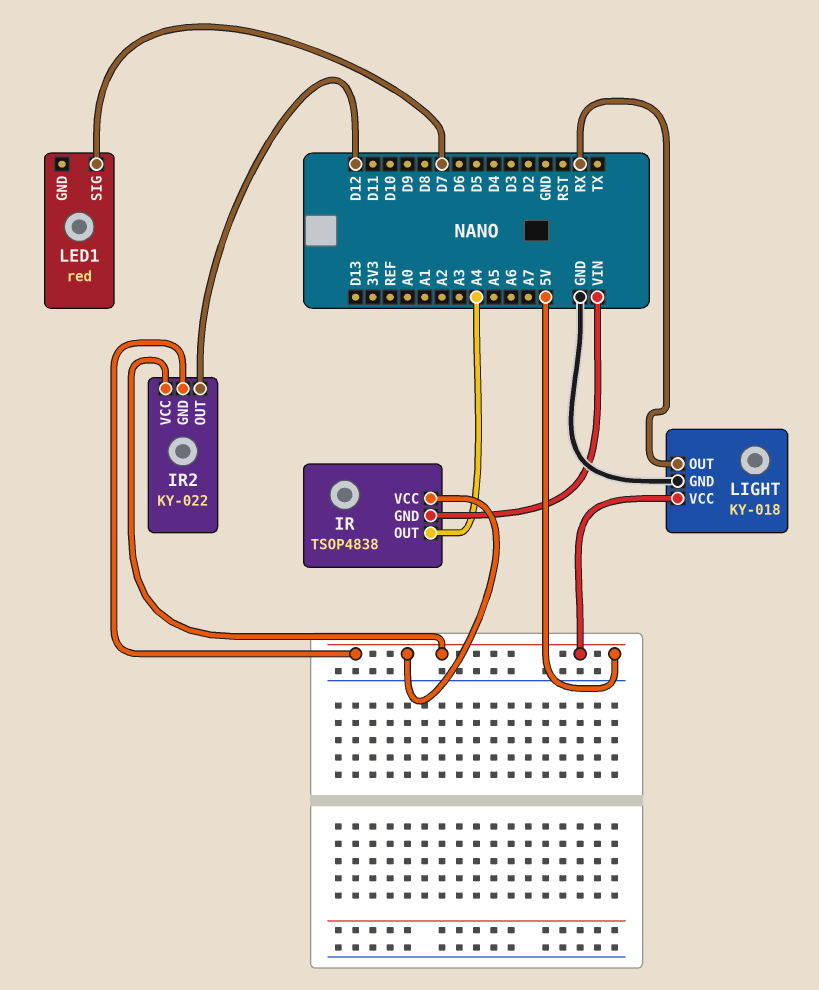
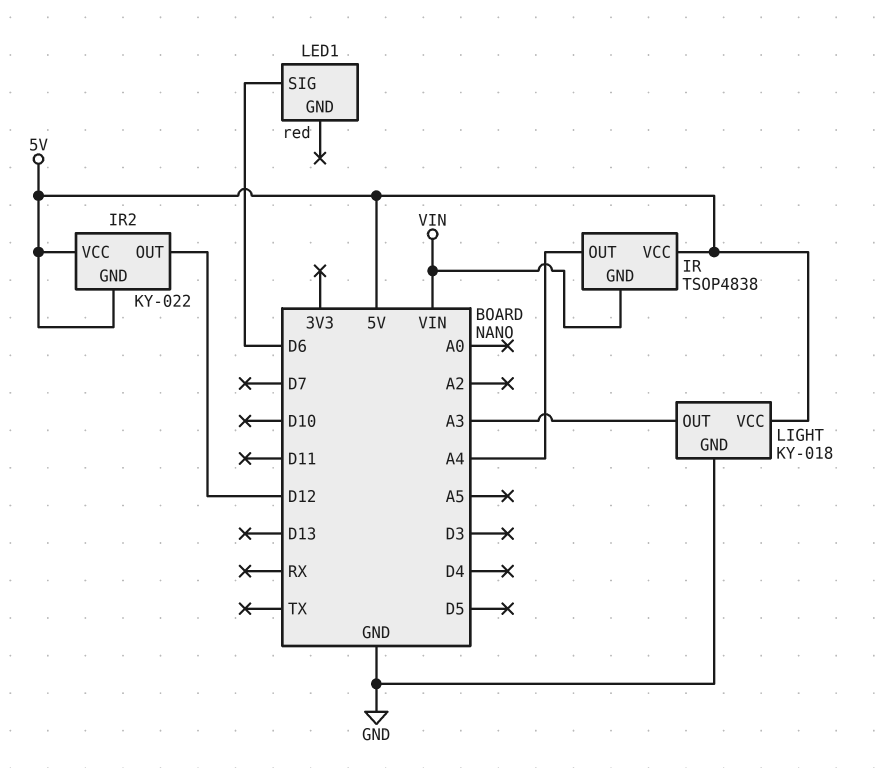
LED1 pin SIG: D7 -> D6
LIGHT pin OUT: RX -> A3

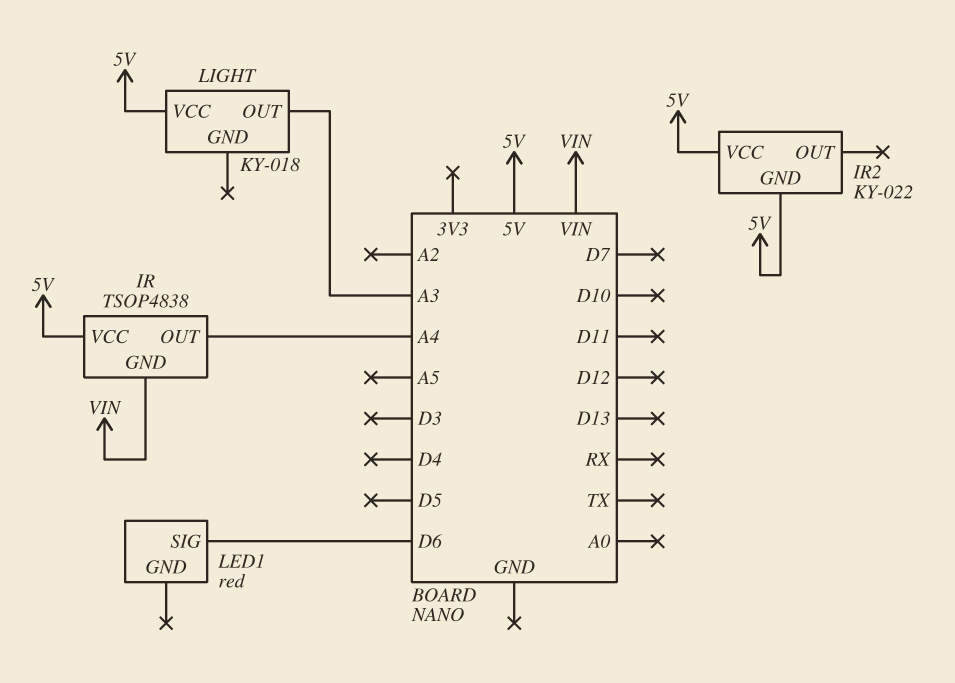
IR2 pin OUT: D12 -> none
LIGHT pin GND: GND -> none

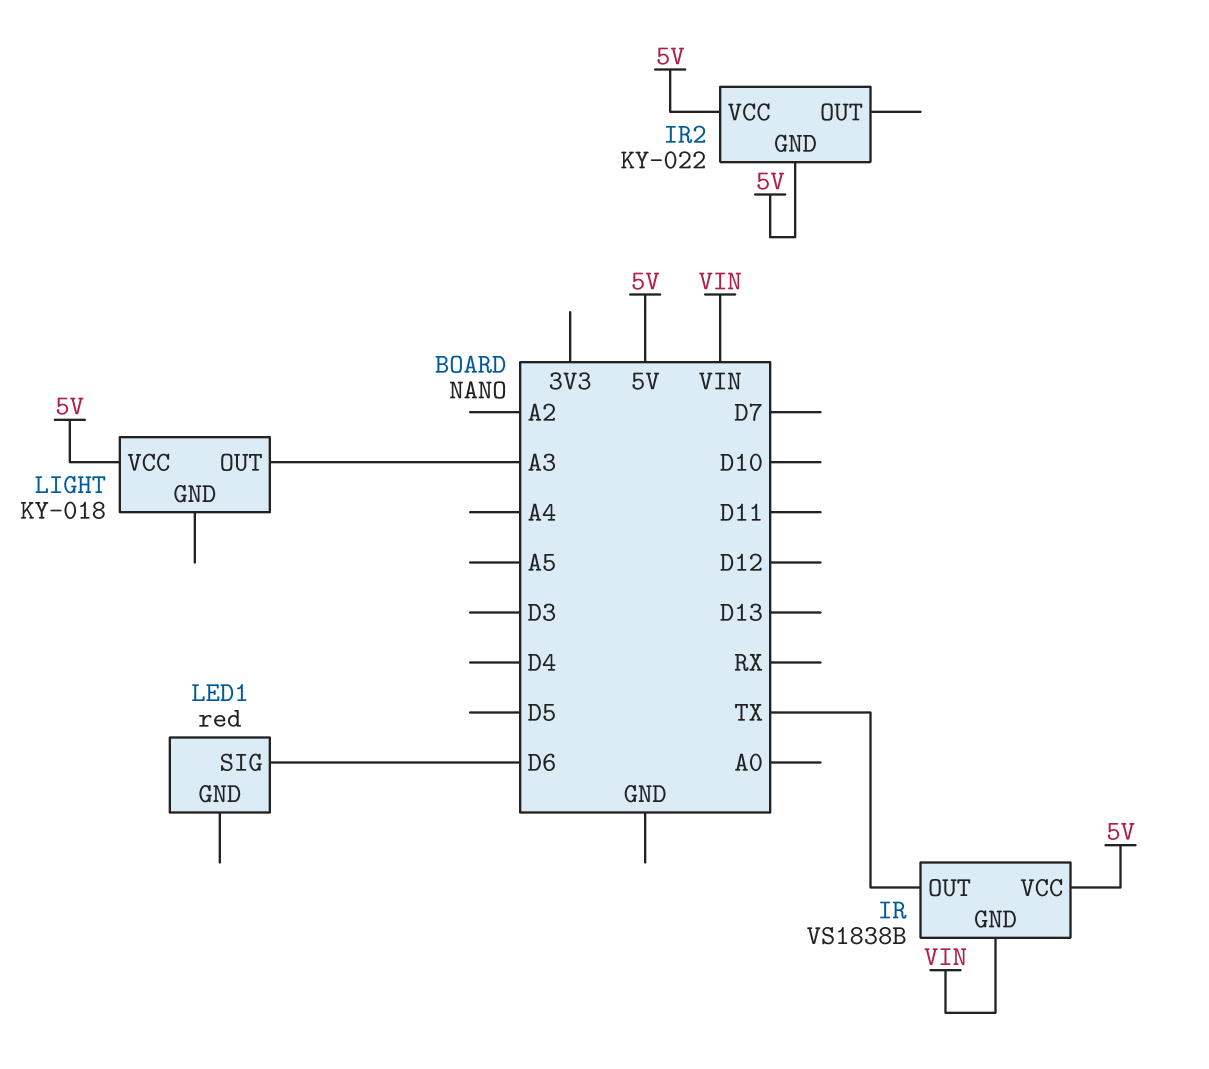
IR: TSOP4838 -> VS1838B
IR pin OUT: A4 -> TX

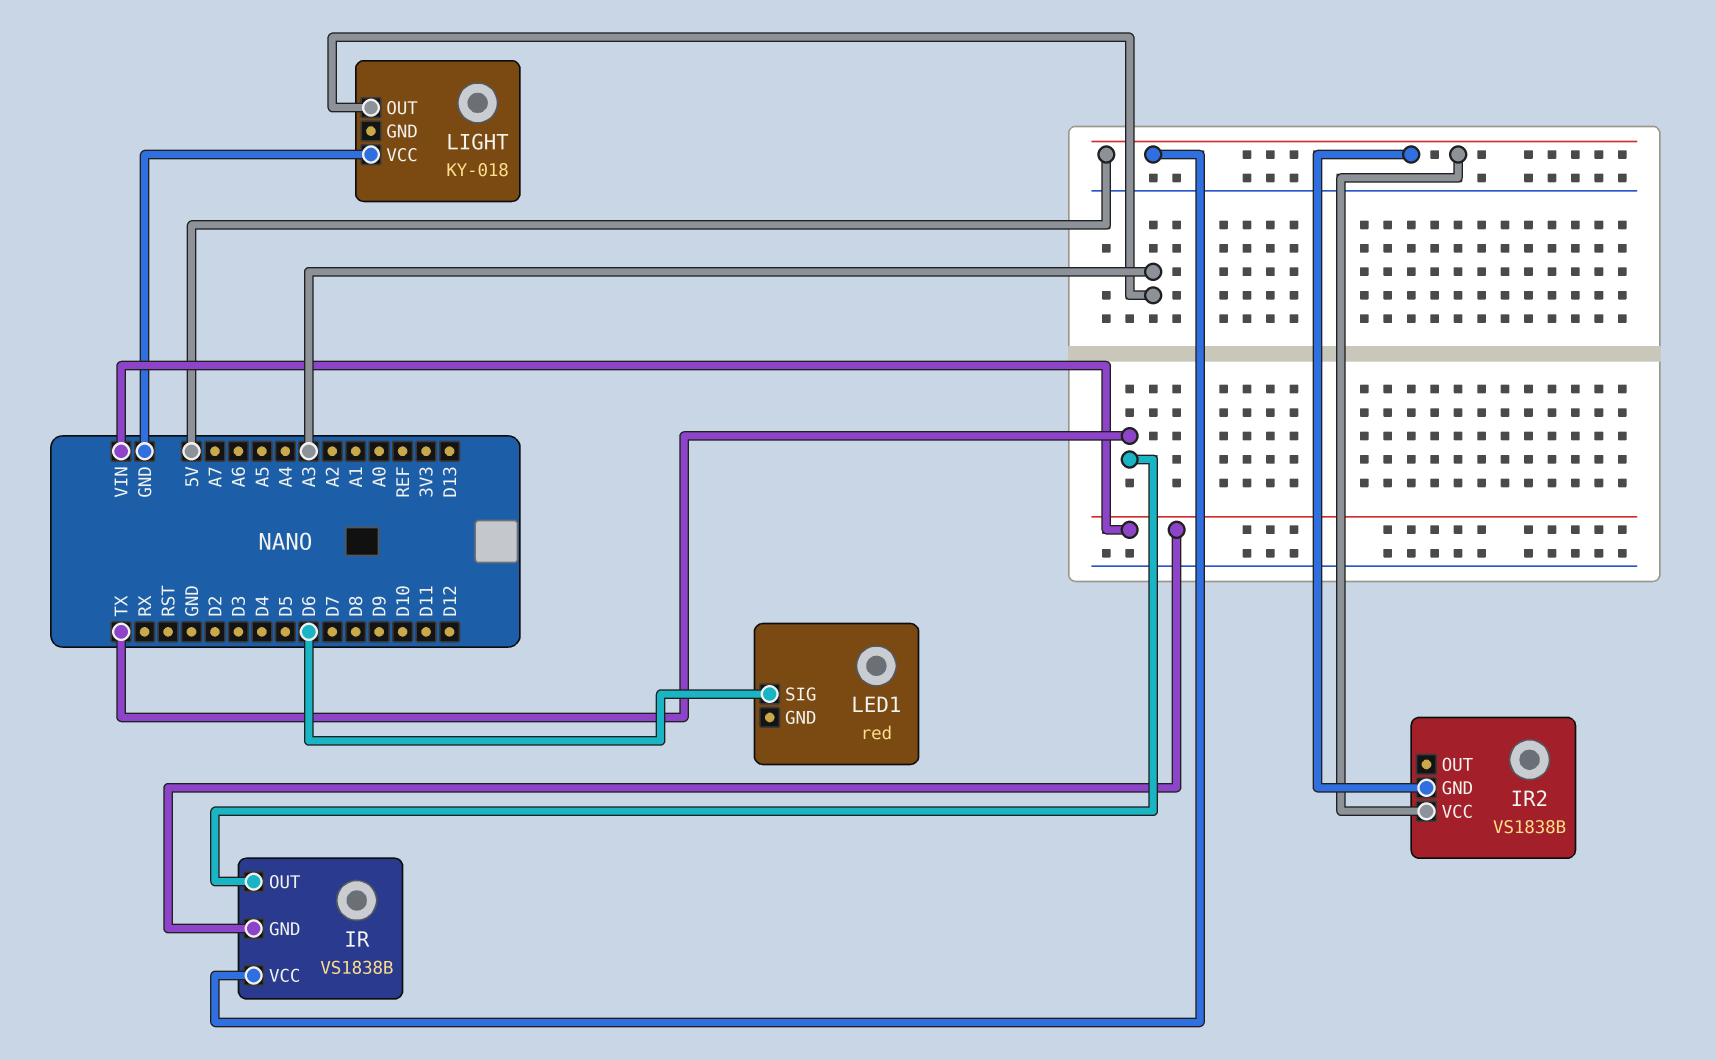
IR2: KY-022 -> VS1838B
LIGHT pin VCC: 5V -> GND

